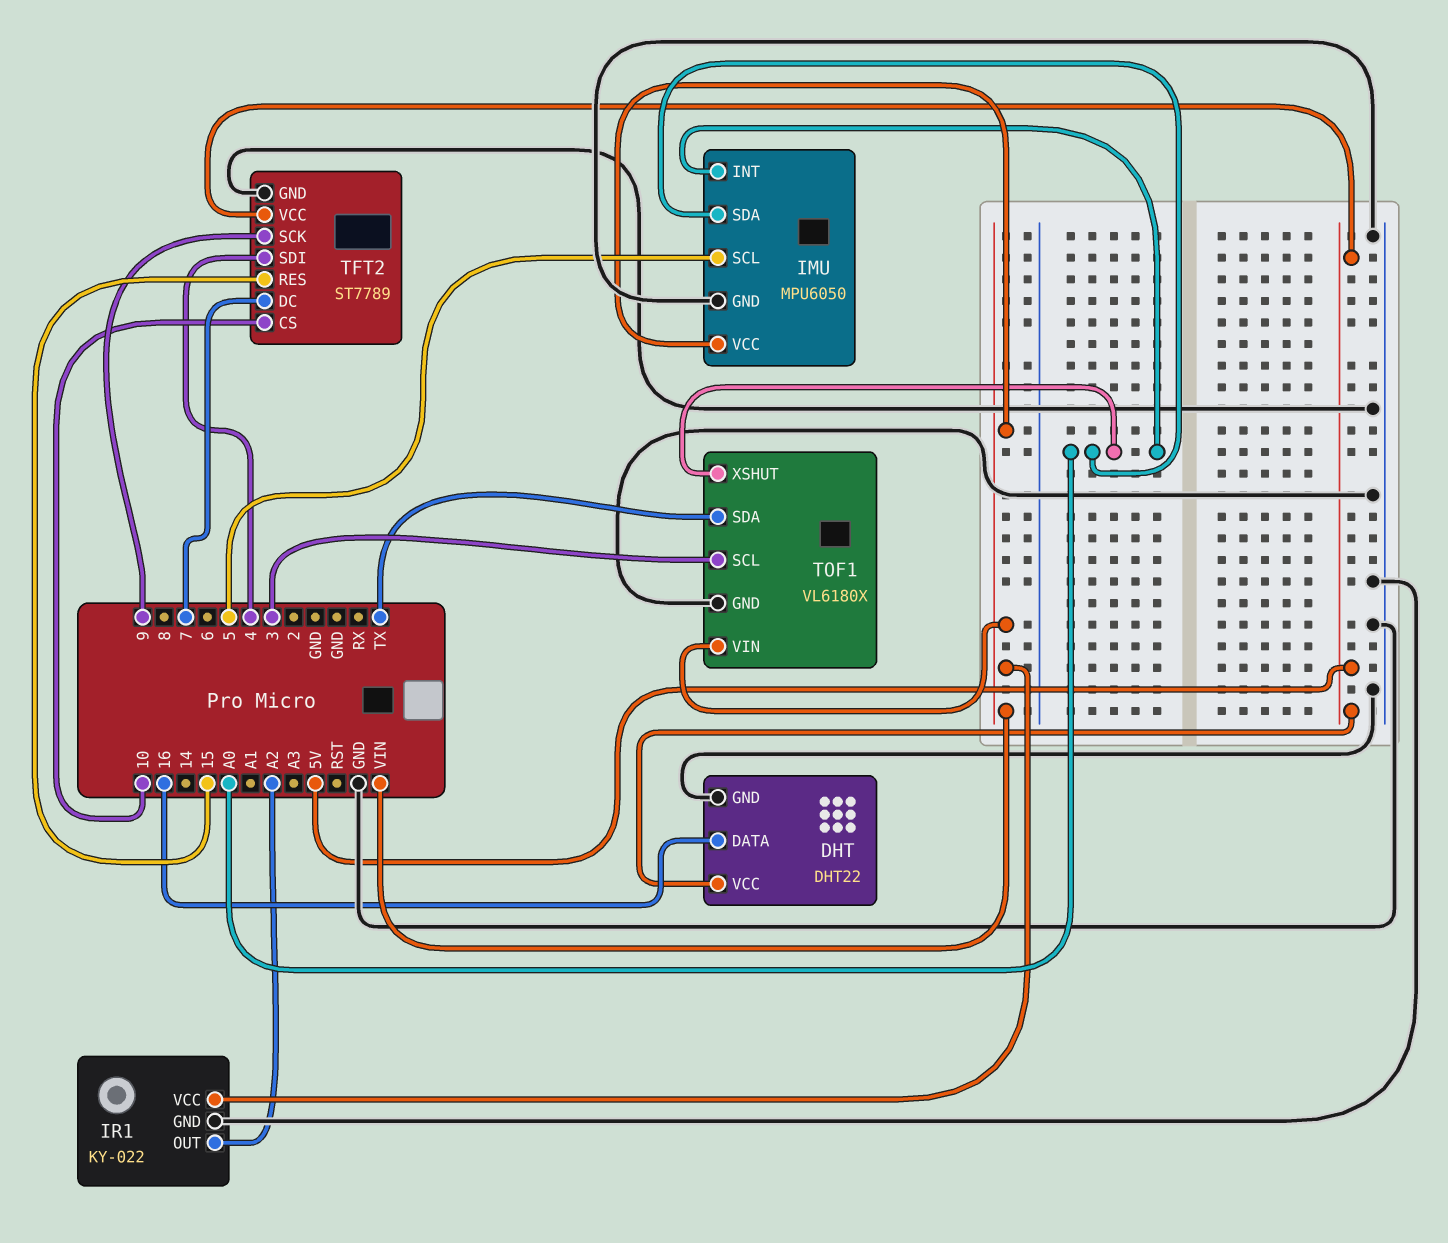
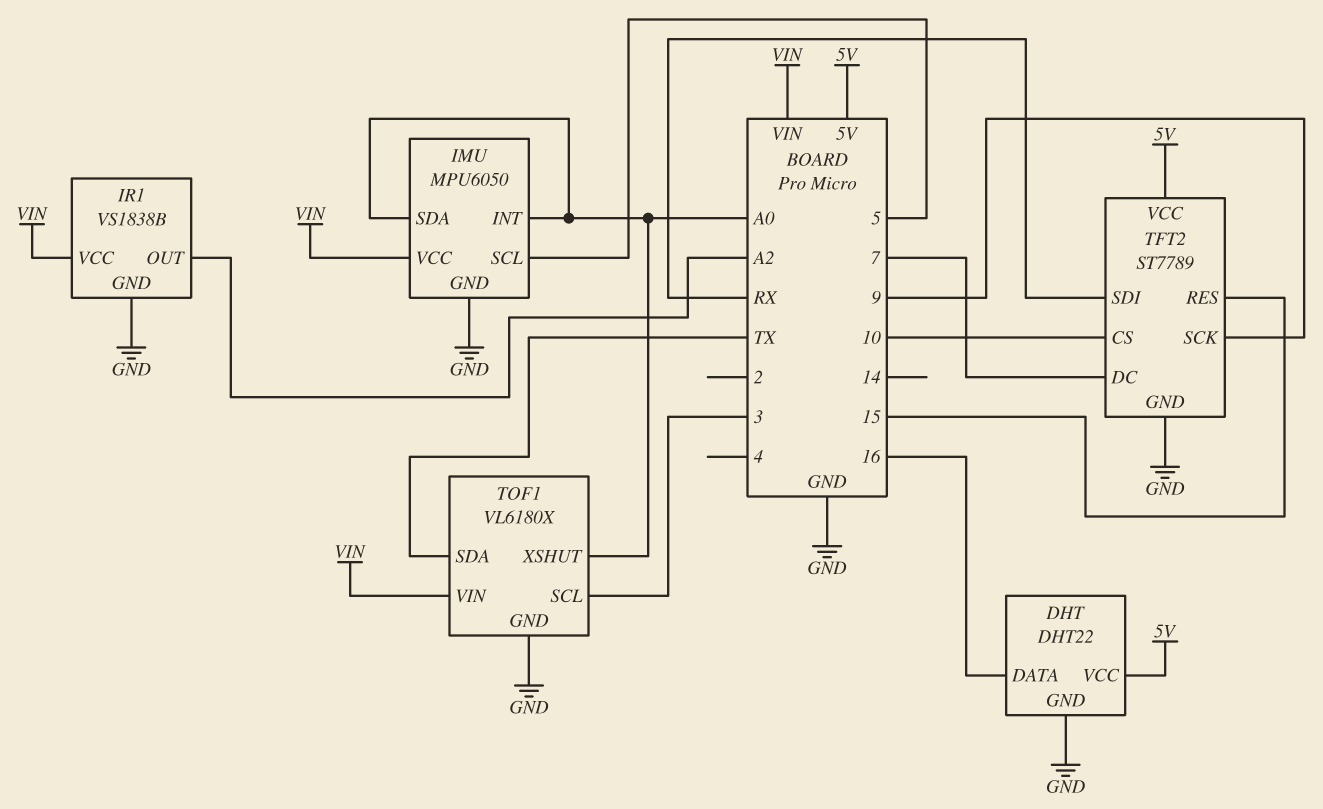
IR1: KY-022 -> VS1838B
TFT2 pin SDI: 4 -> RX

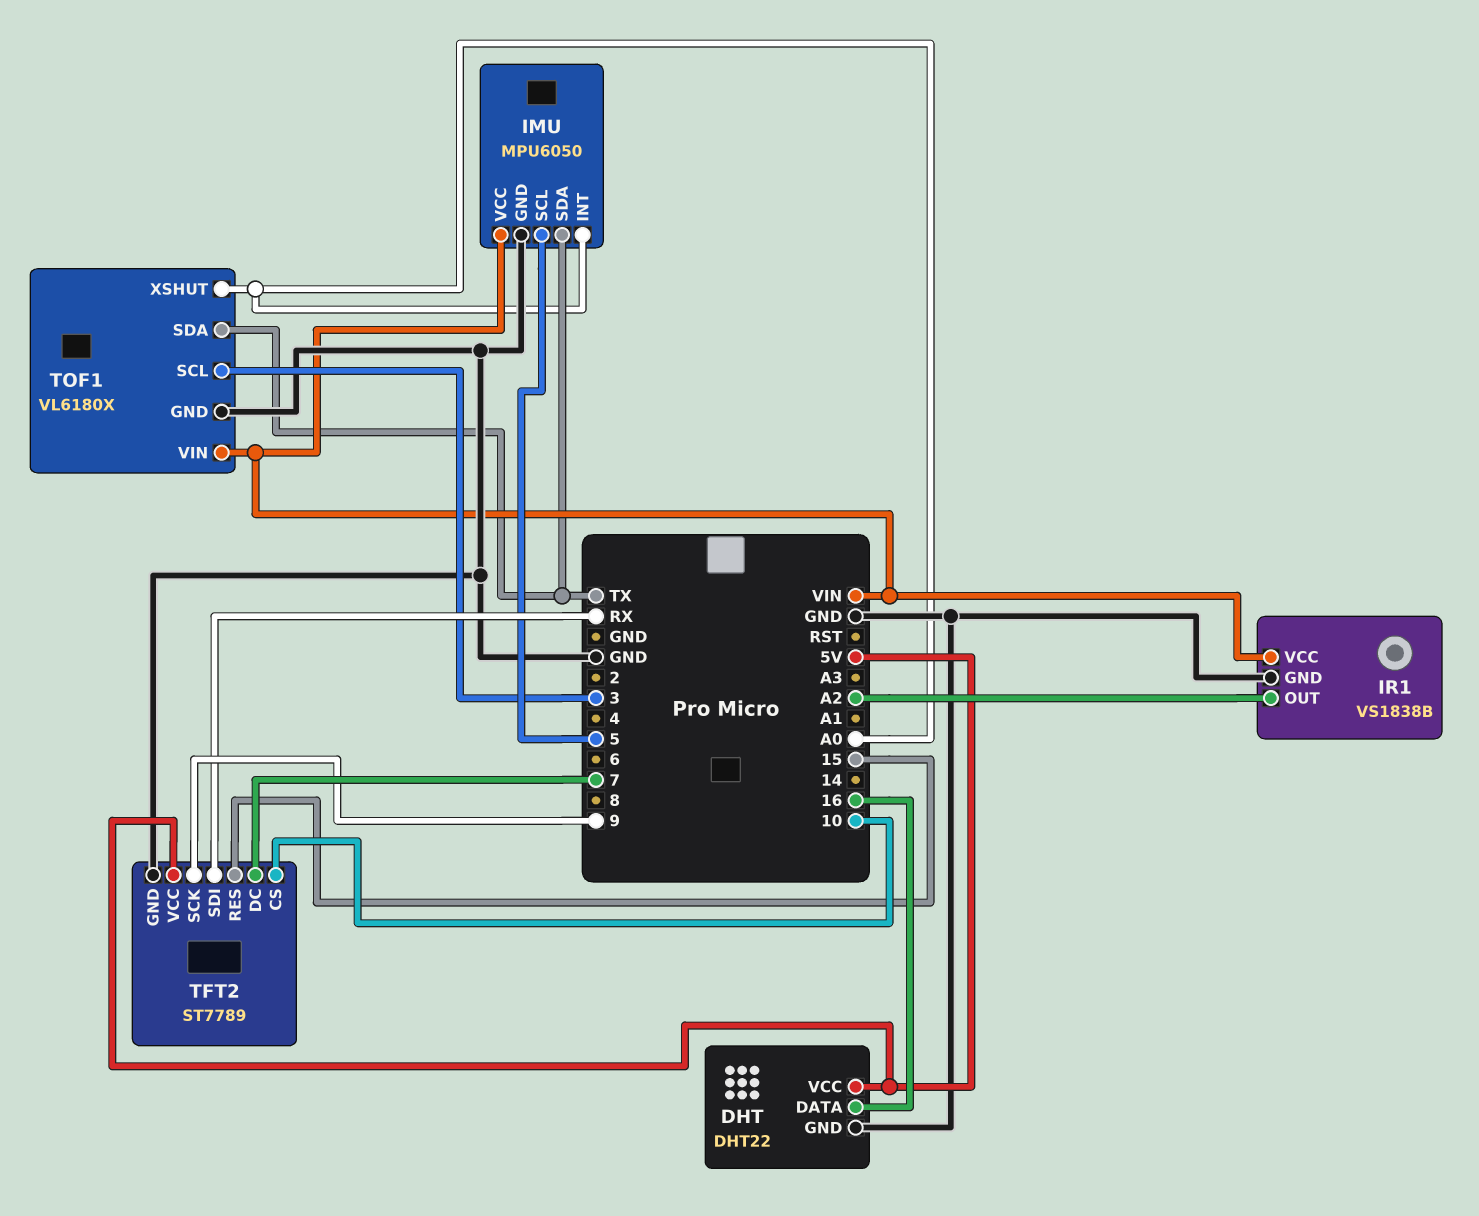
IMU pin SDA: A0 -> TX

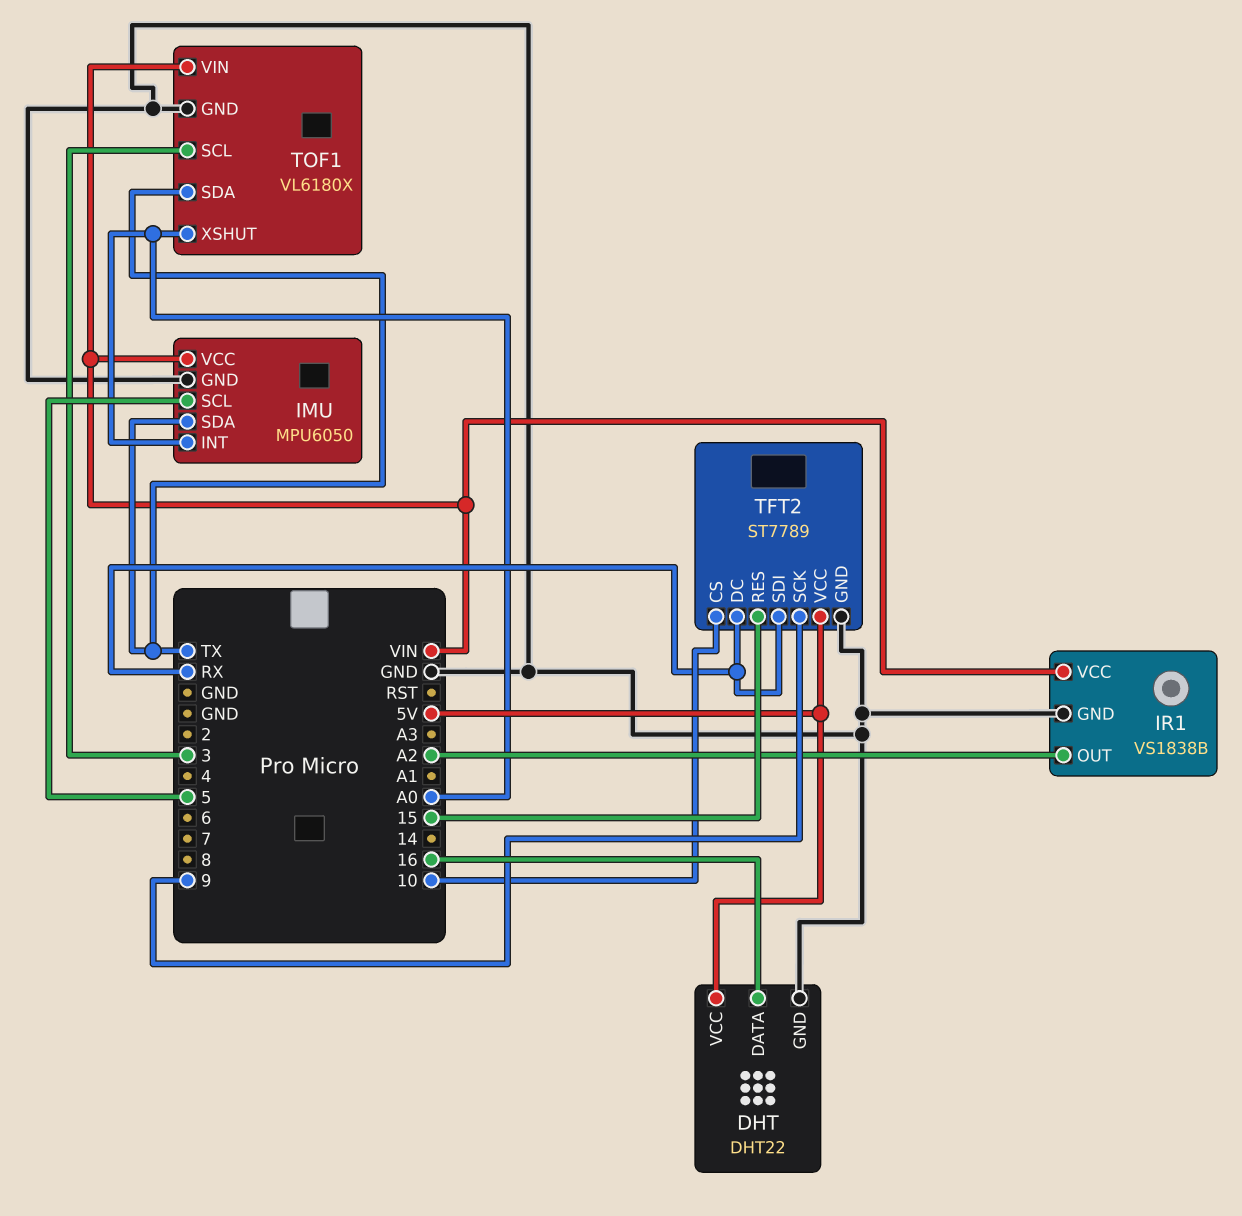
TFT2 pin DC: 7 -> RX

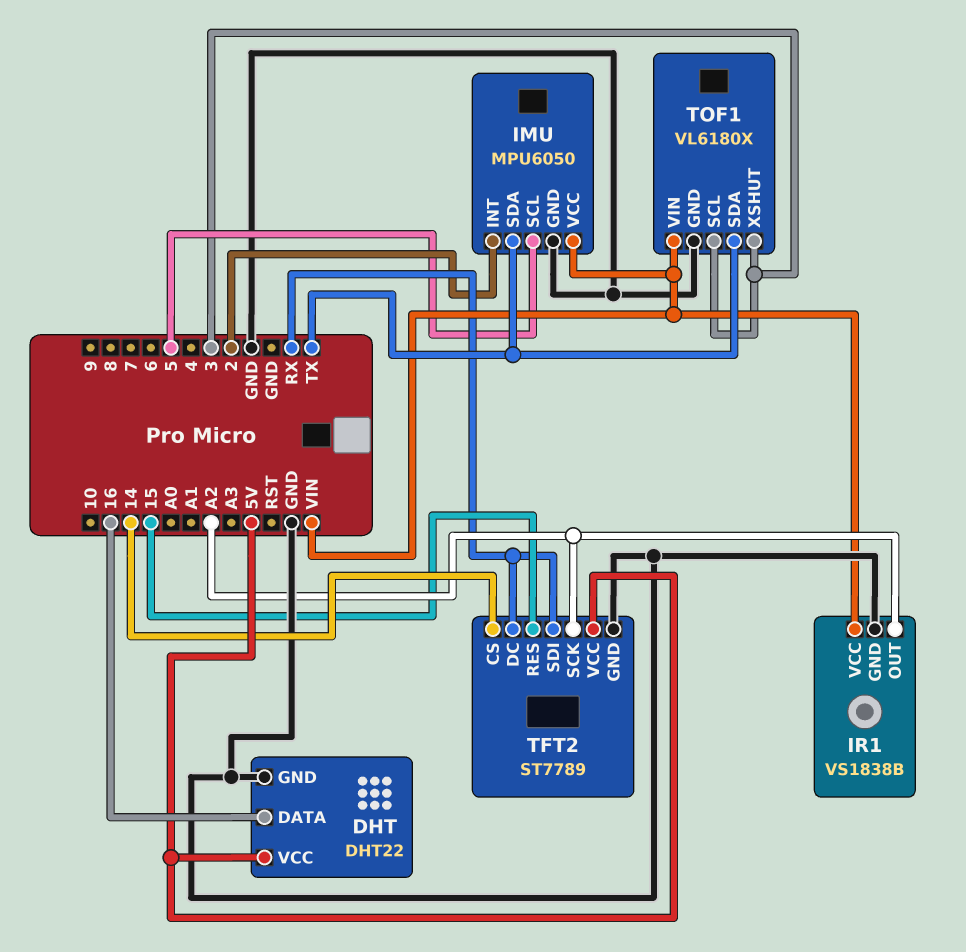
IMU pin INT: A0 -> 2
TFT2 pin CS: 10 -> 14
TFT2 pin SCK: 9 -> A2
TOF1 pin XSHUT: A0 -> 3

